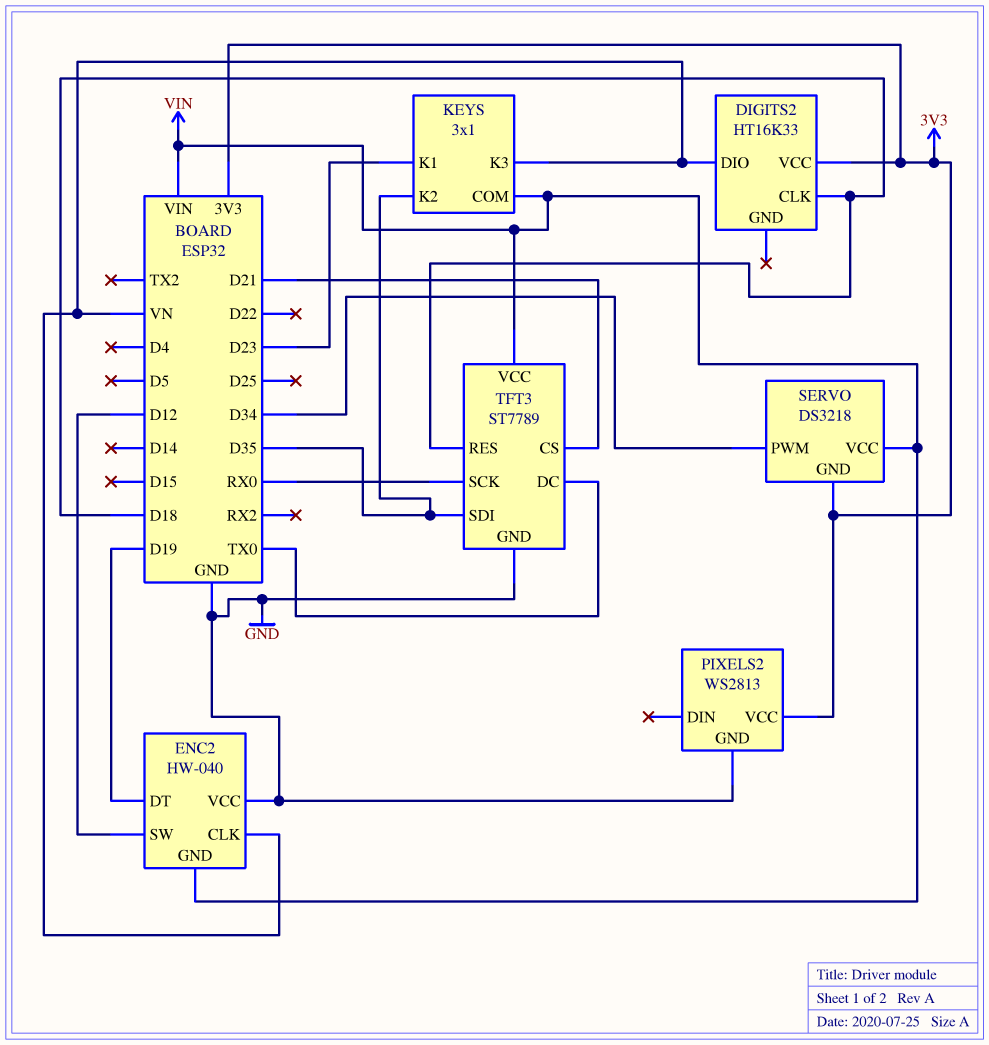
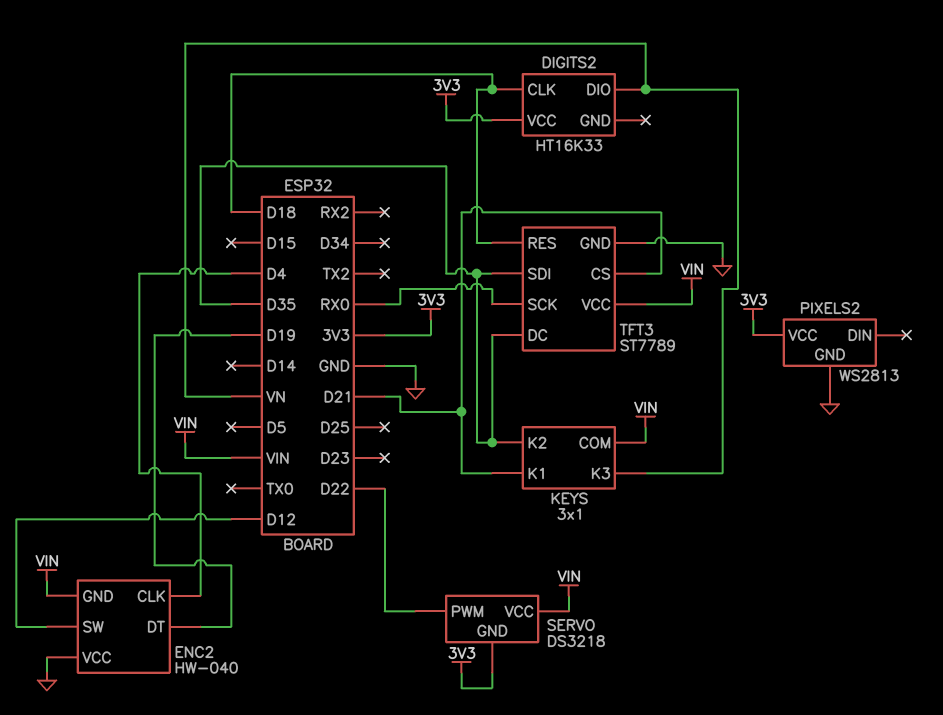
ENC2 pin CLK: VN -> D4
KEYS pin K1: D23 -> D21
SERVO pin PWM: D34 -> D22
TFT3 pin DC: TX0 -> D35

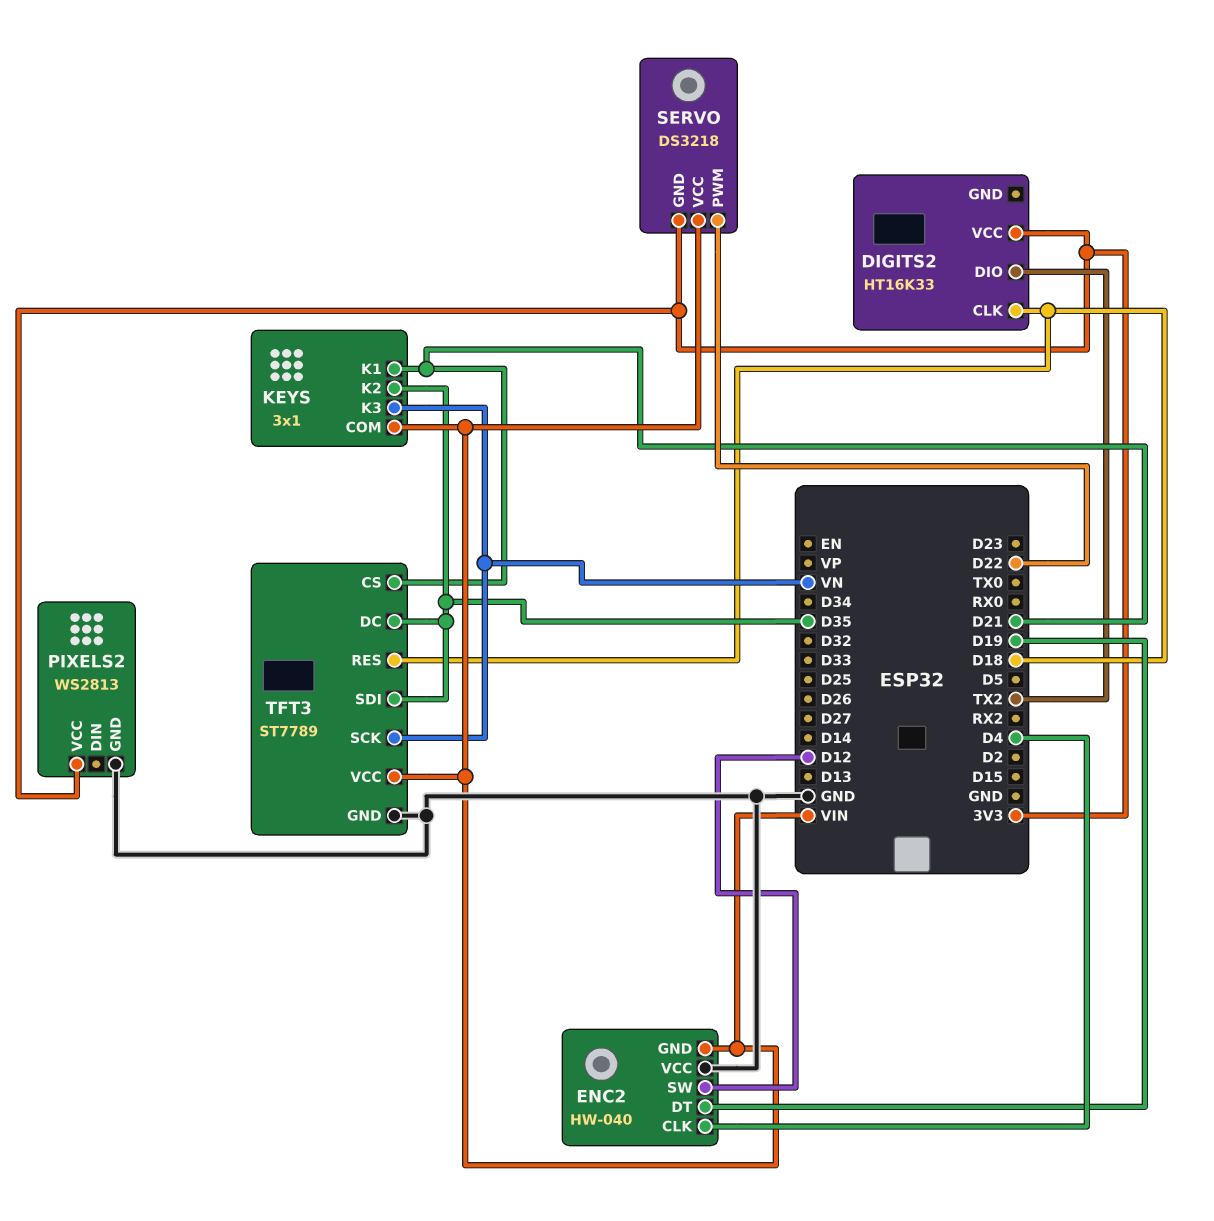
DIGITS2 pin DIO: VN -> TX2
TFT3 pin SCK: RX0 -> VN

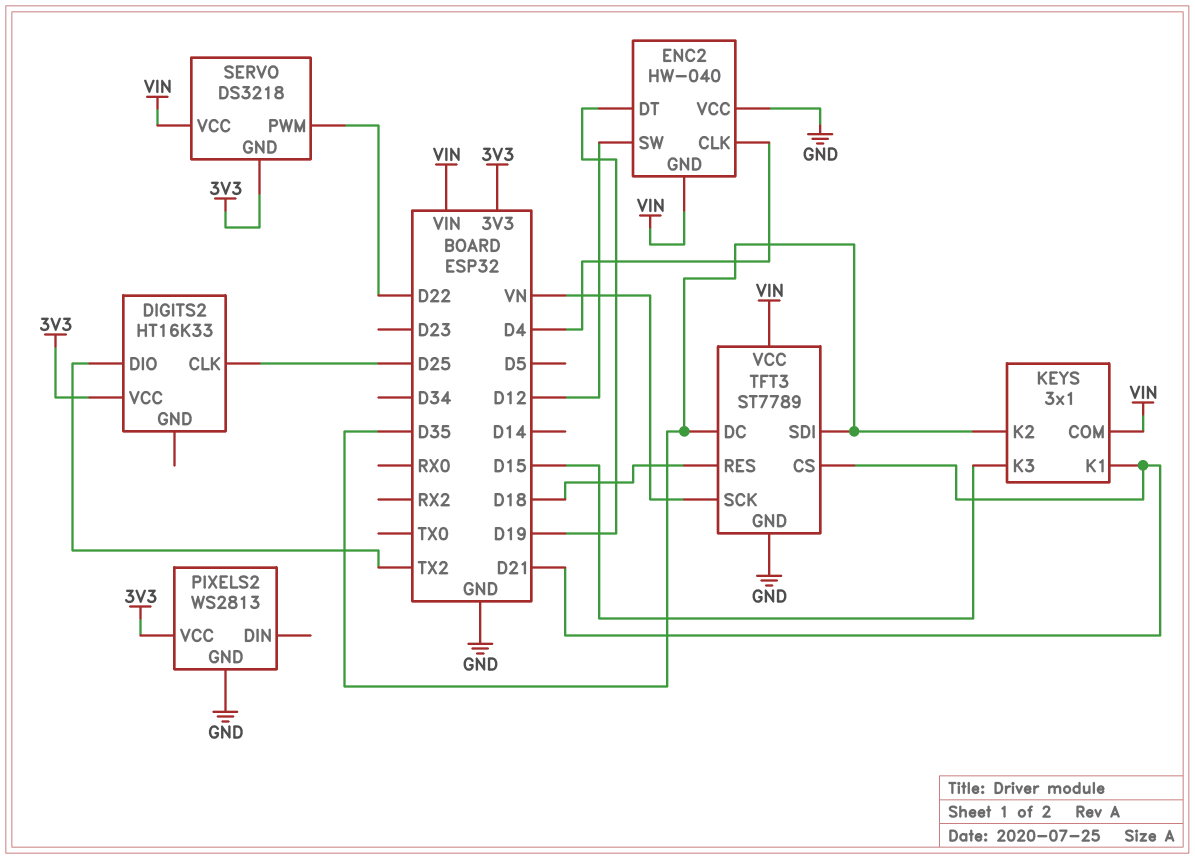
DIGITS2 pin CLK: D18 -> D25
KEYS pin K3: VN -> D15

